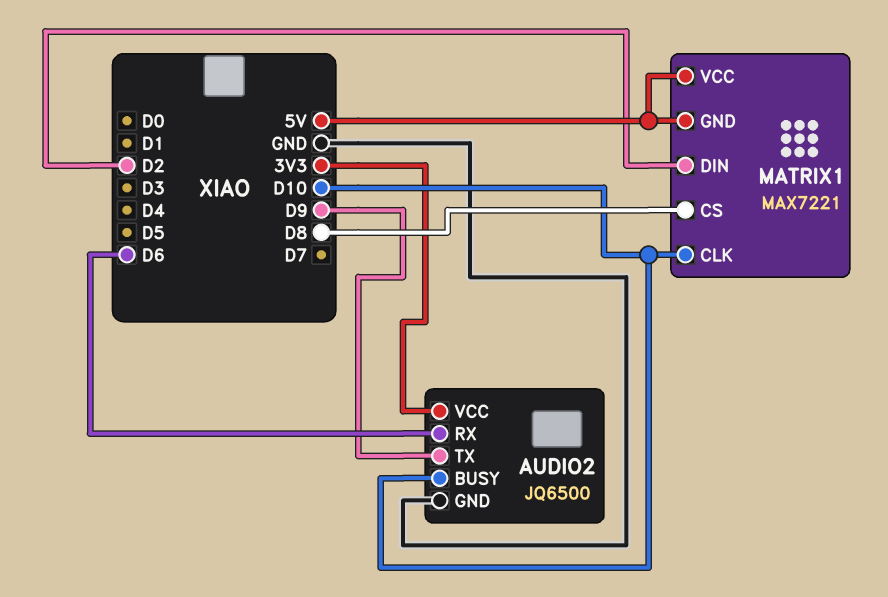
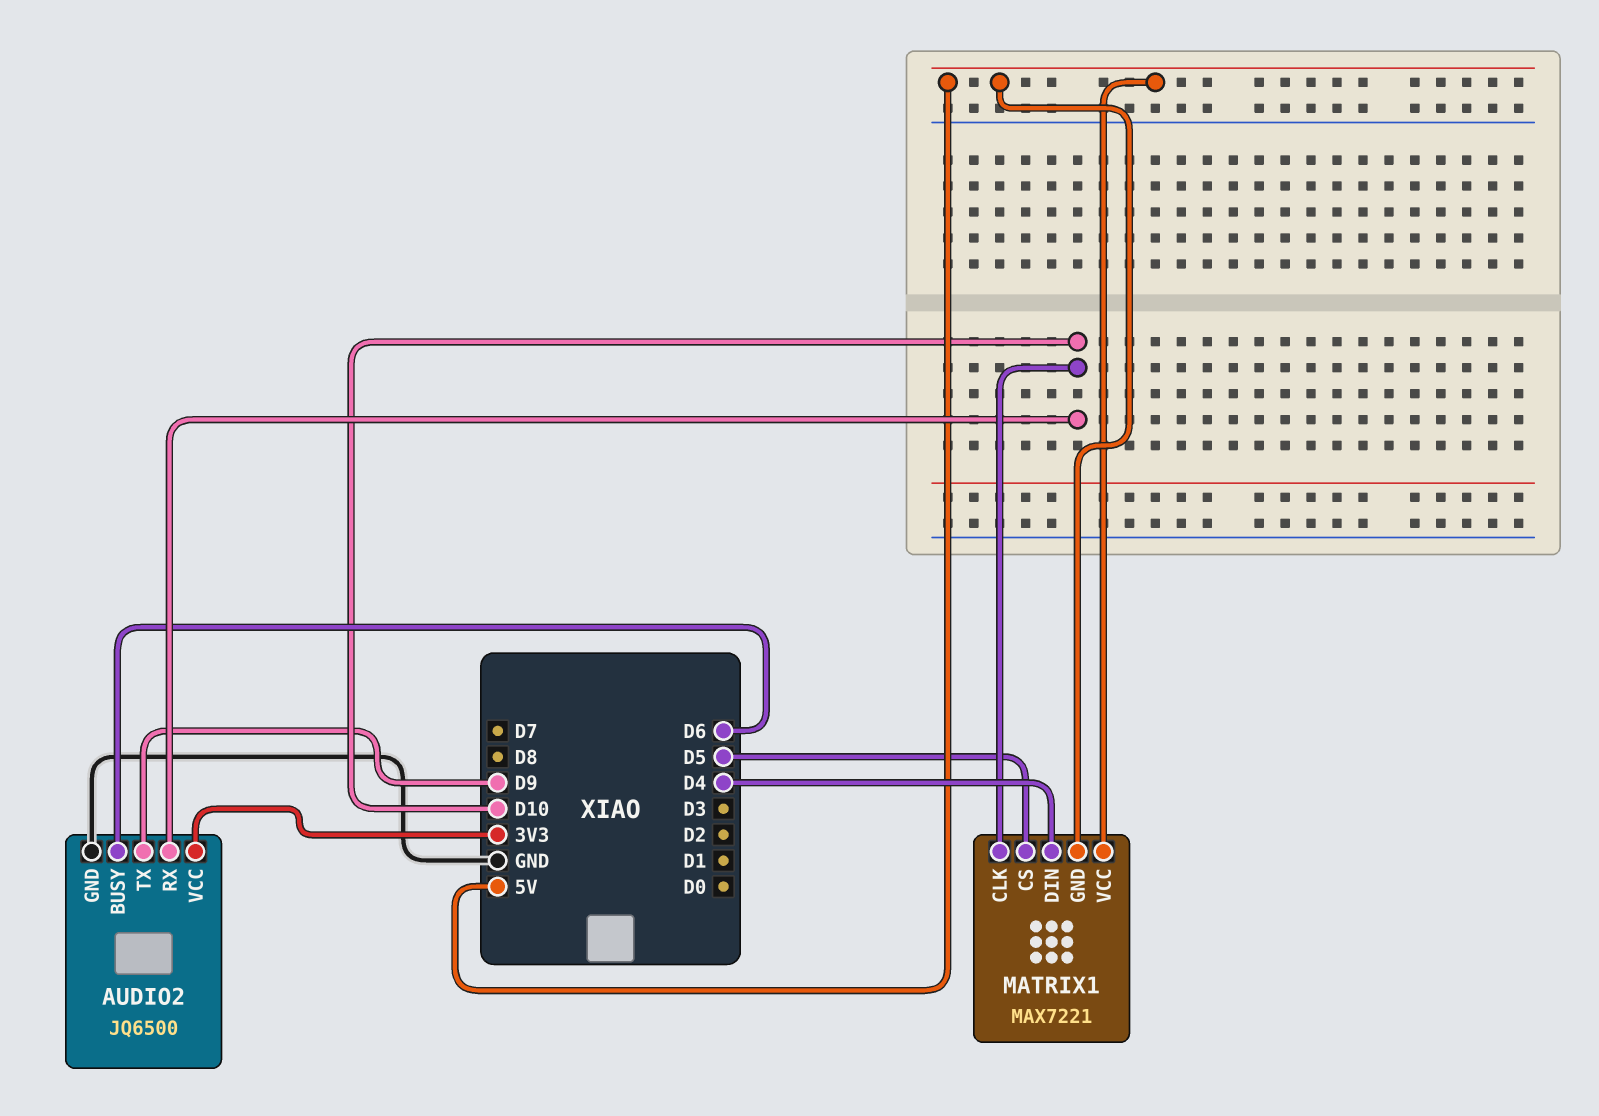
AUDIO2 pin BUSY: D10 -> D6
AUDIO2 pin RX: D6 -> D10
MATRIX1 pin CS: D8 -> D5
MATRIX1 pin DIN: D2 -> D4

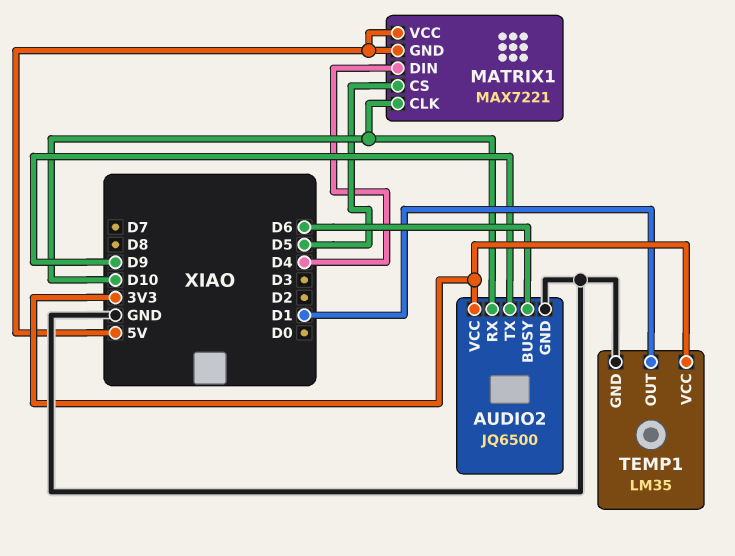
TEMP1: none -> LM35
TEMP1 pin GND: none -> GND
TEMP1 pin OUT: none -> D1
TEMP1 pin VCC: none -> 3V3

